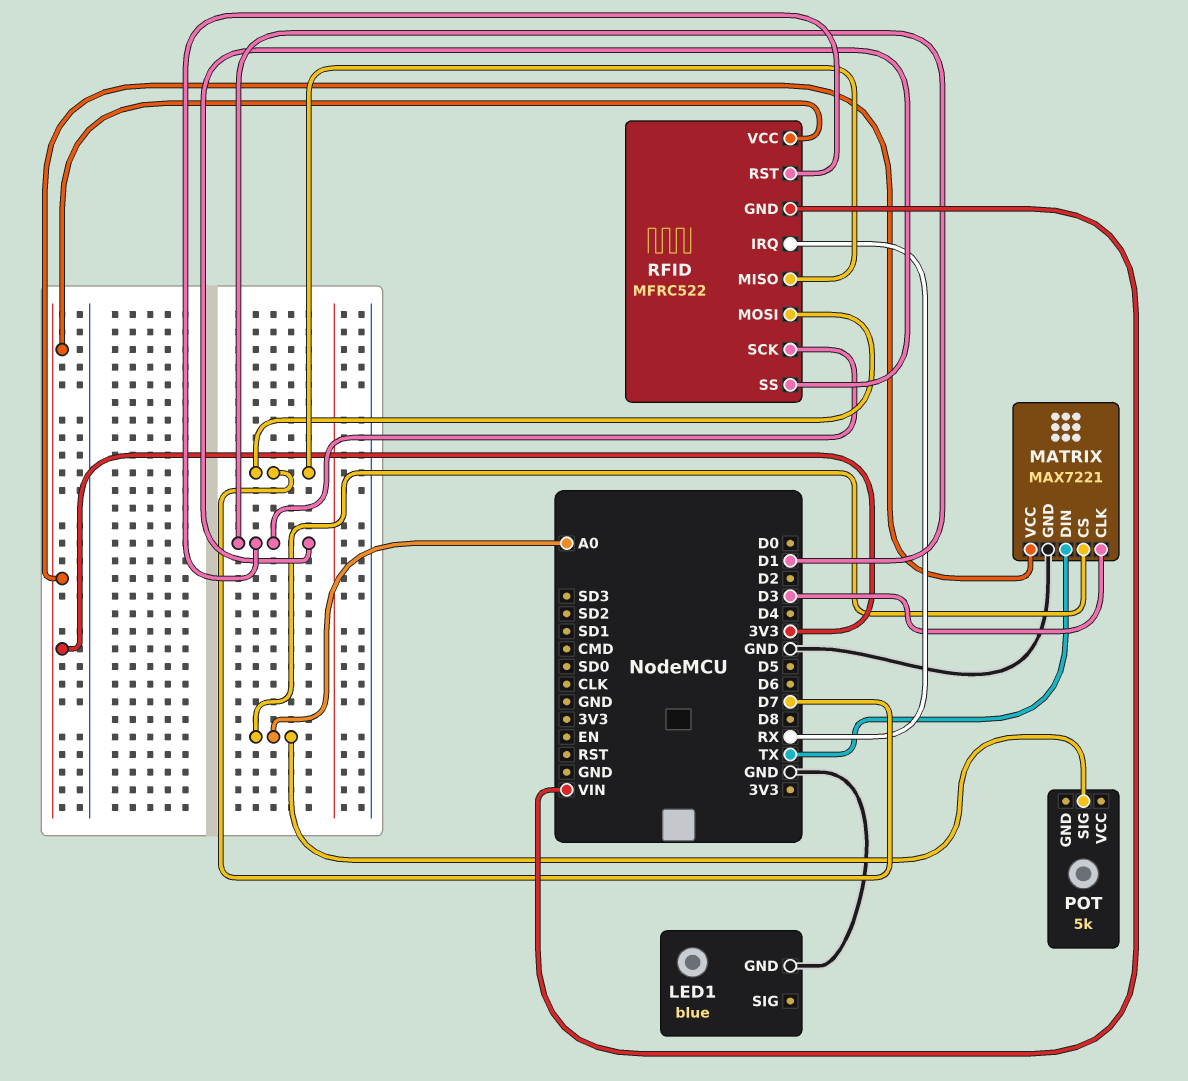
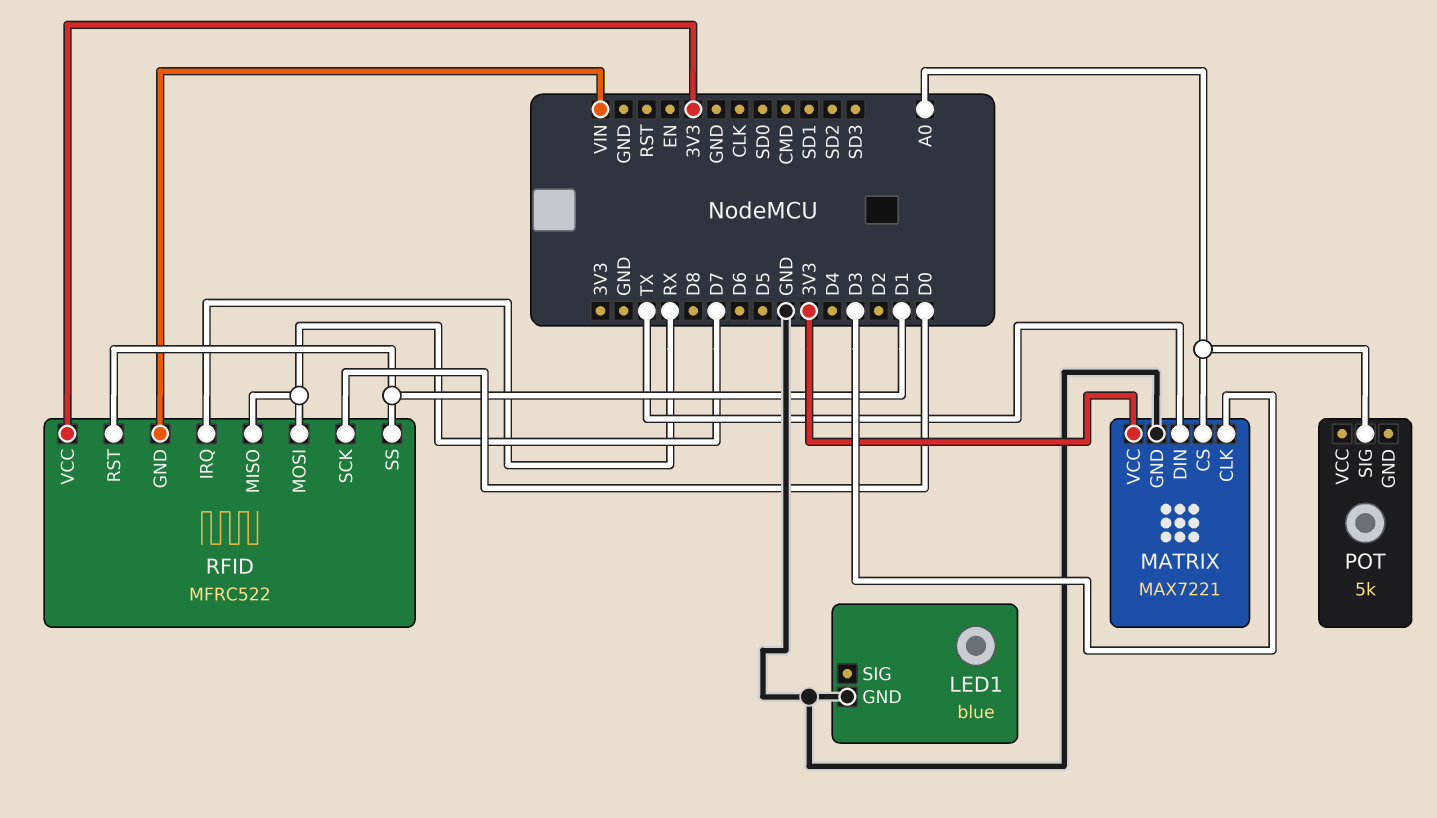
RFID pin SCK: D1 -> D0

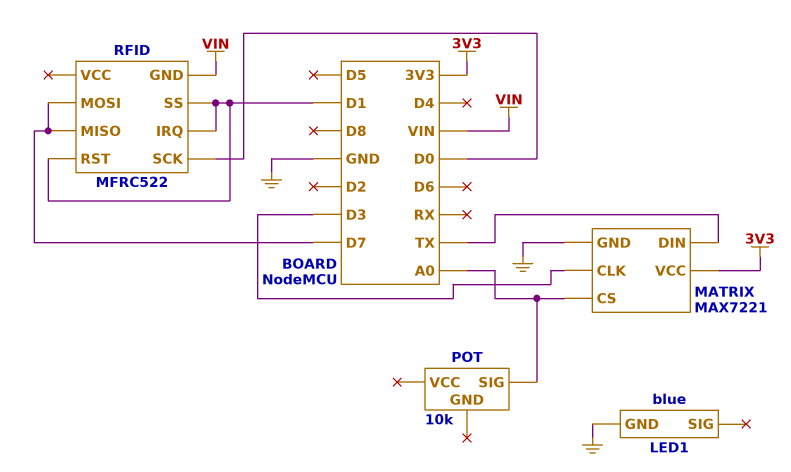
POT: 5k -> 10k
RFID pin IRQ: RX -> D1
RFID pin VCC: 3V3 -> none

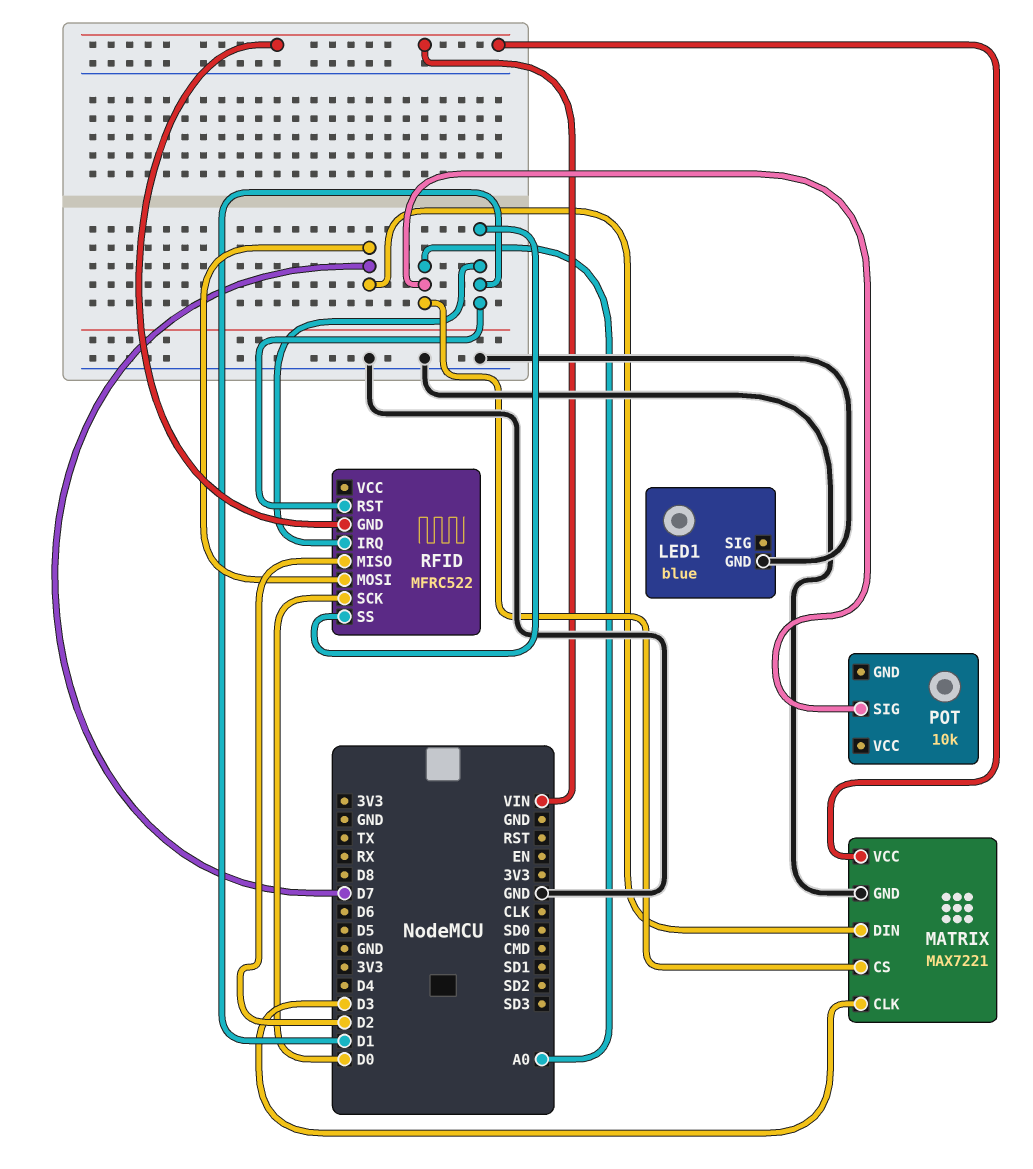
MATRIX pin DIN: TX -> D7
MATRIX pin VCC: 3V3 -> VIN
RFID pin MISO: D7 -> D2

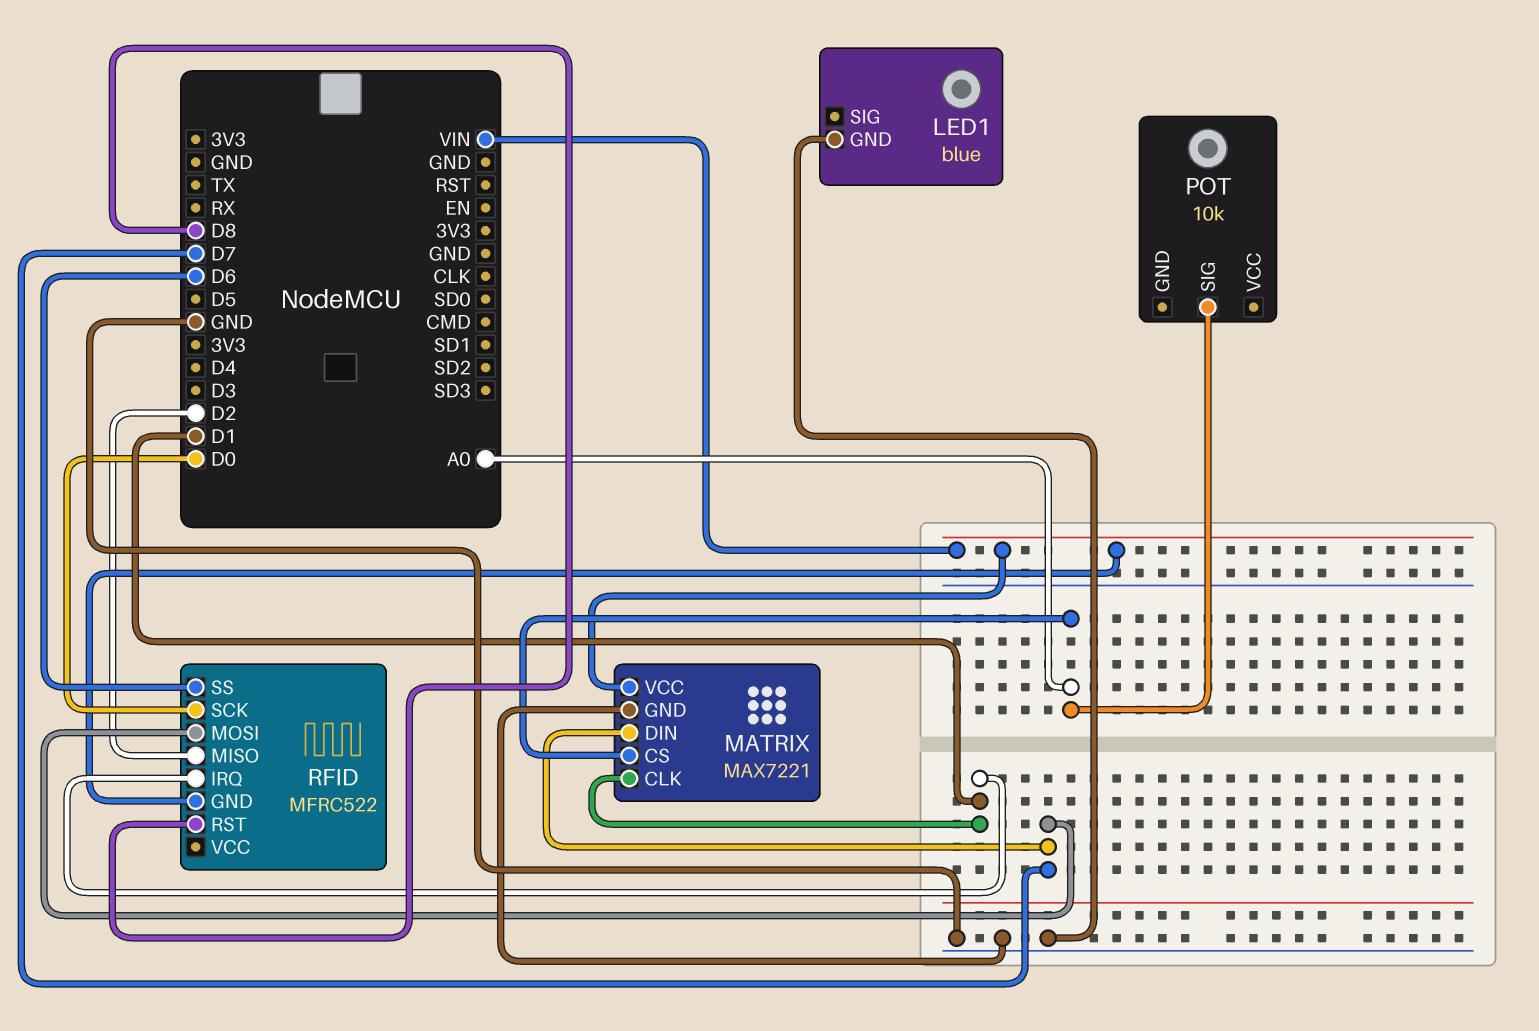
MATRIX pin CLK: D3 -> D1
RFID pin RST: D1 -> D8
RFID pin SS: D1 -> D6

